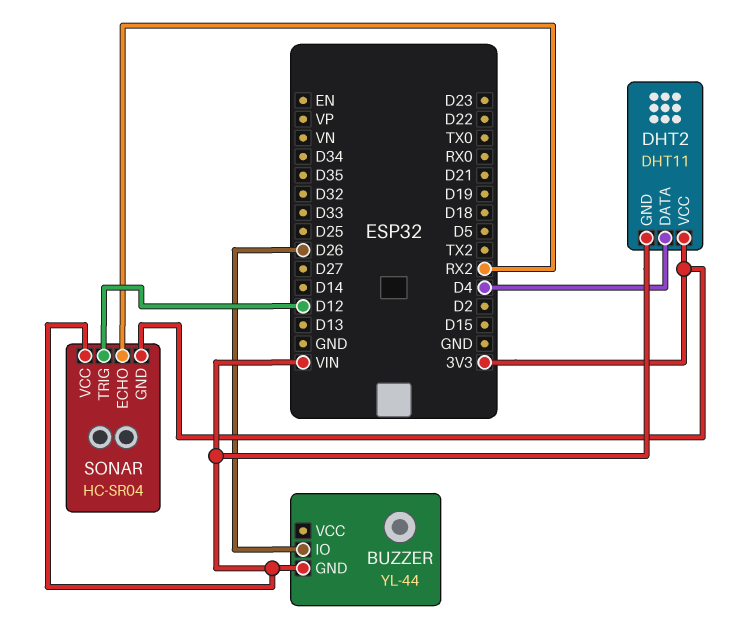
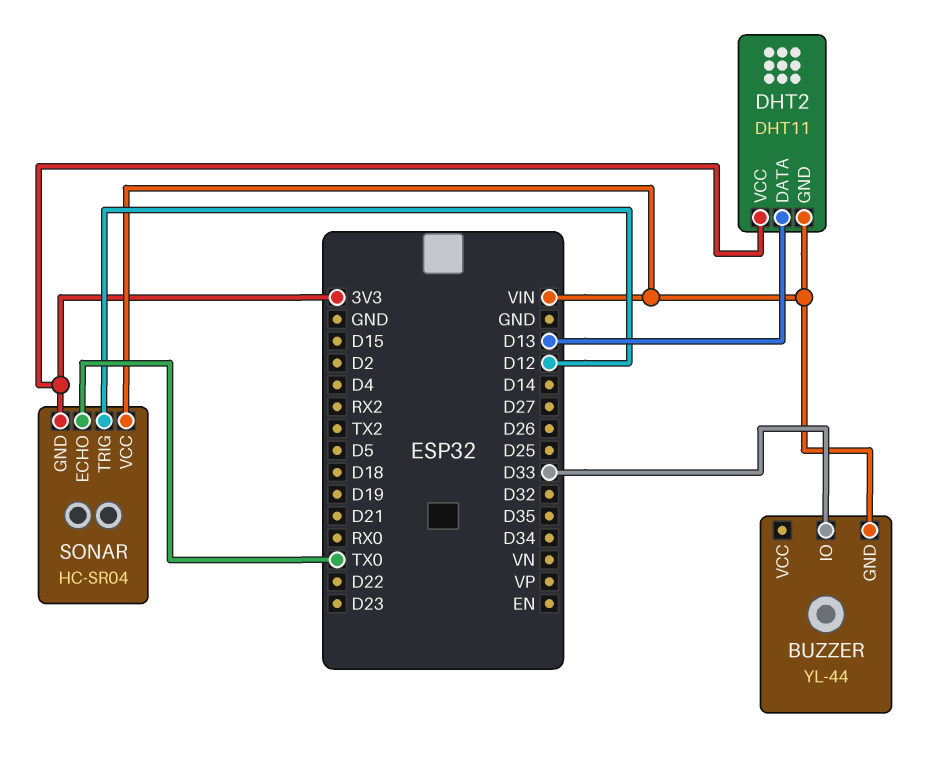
BUZZER pin IO: D26 -> D33
DHT2 pin DATA: D4 -> D13
SONAR pin ECHO: RX2 -> TX0

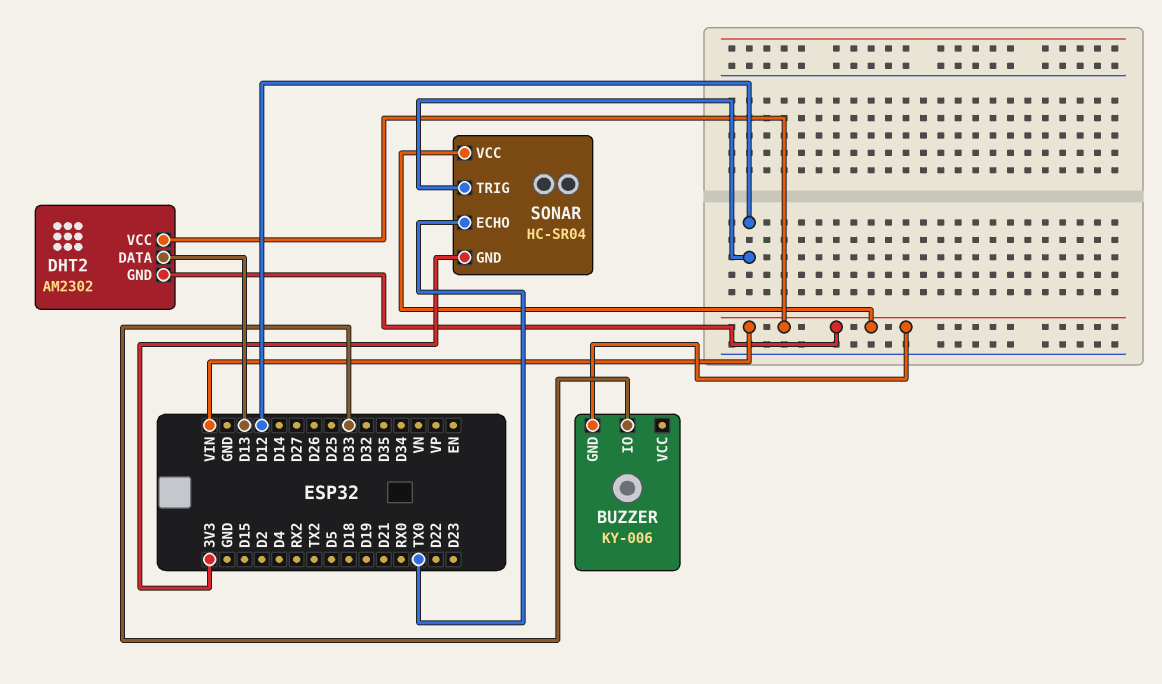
BUZZER: YL-44 -> KY-006
DHT2: DHT11 -> AM2302
DHT2 pin VCC: 3V3 -> VIN

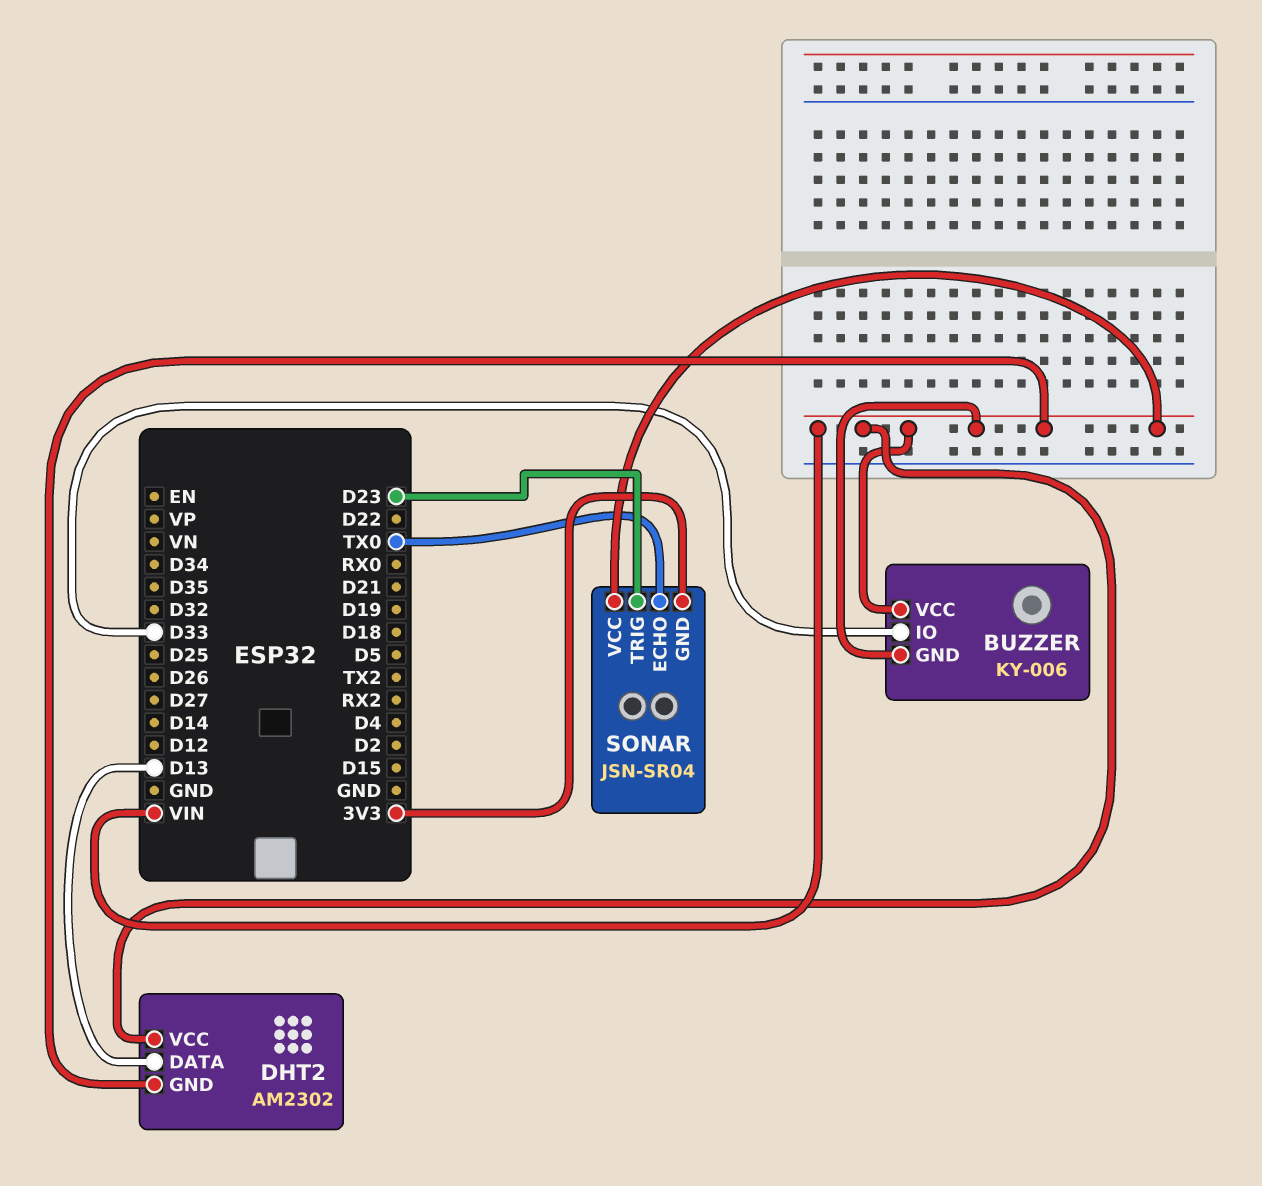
BUZZER pin VCC: none -> VIN
SONAR: HC-SR04 -> JSN-SR04
SONAR pin TRIG: D12 -> D23

